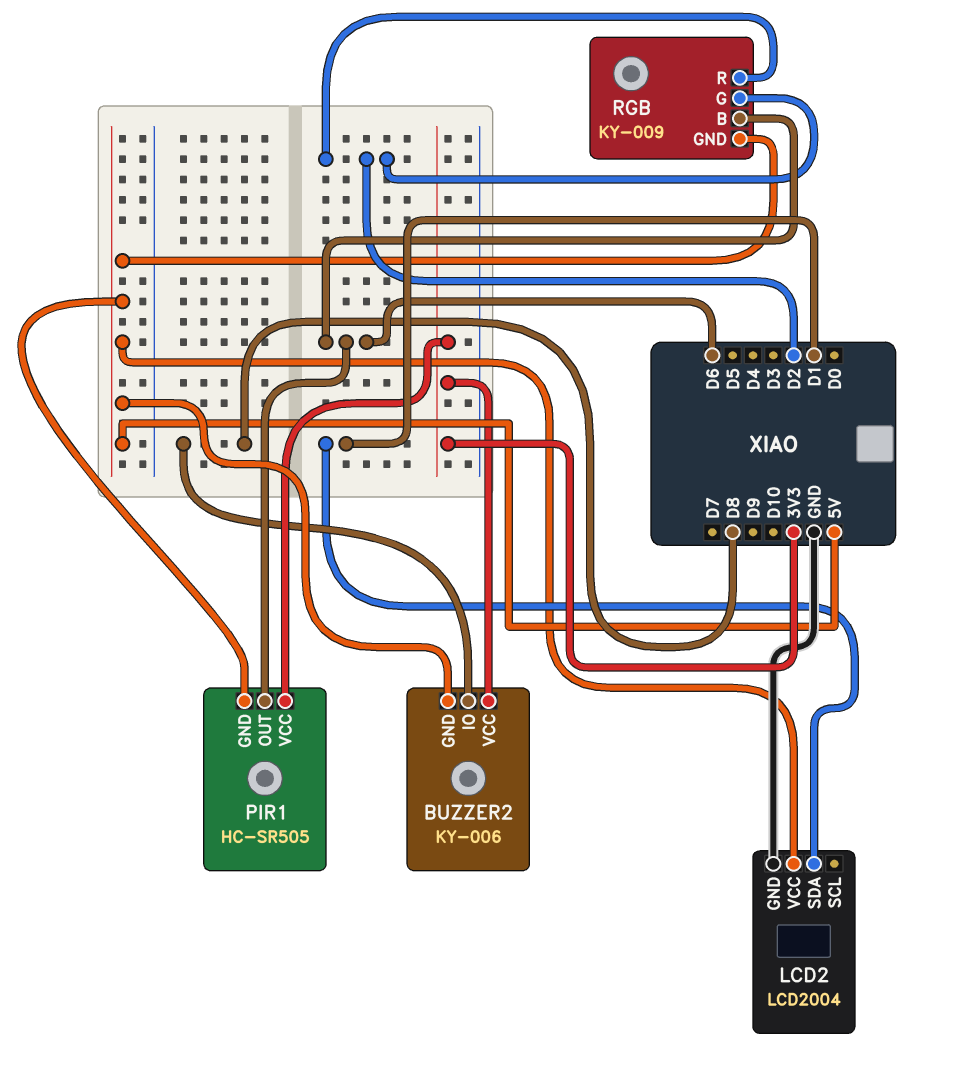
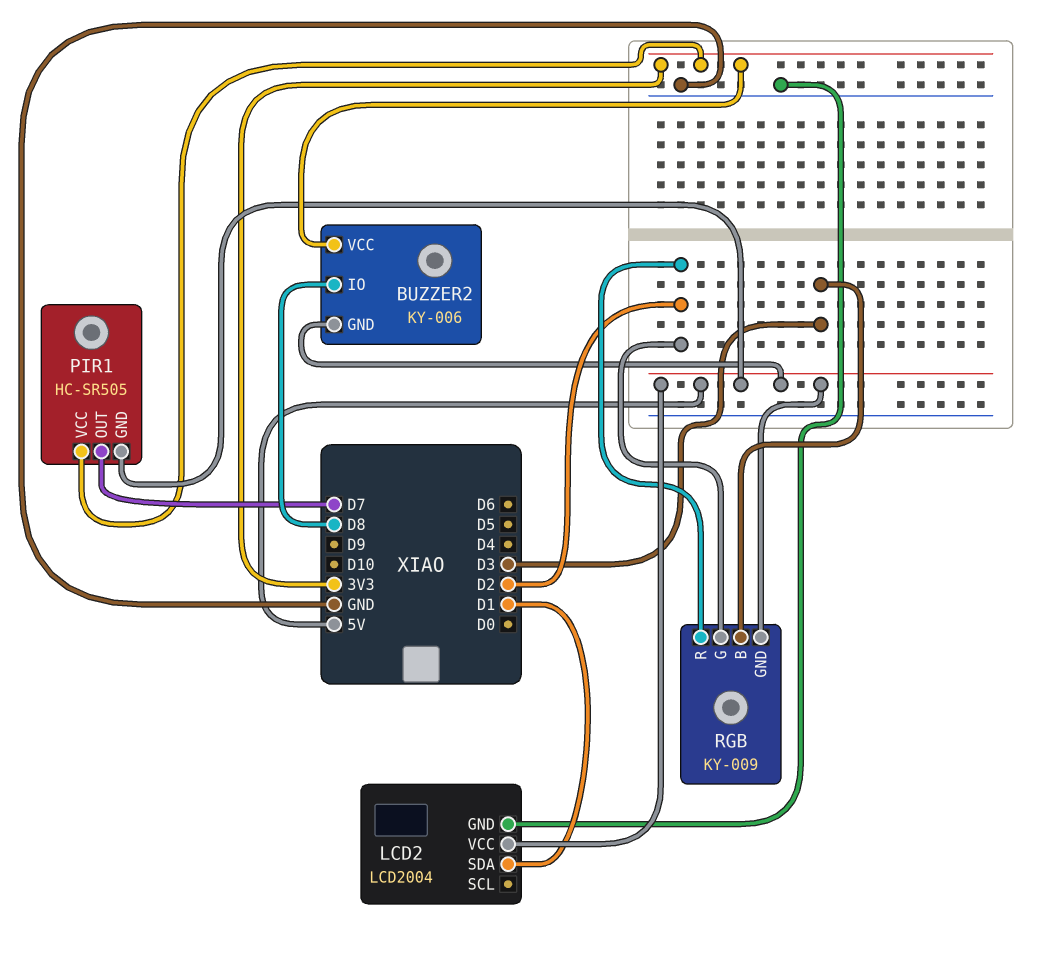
PIR1 pin OUT: D6 -> D7
RGB pin B: D6 -> D3

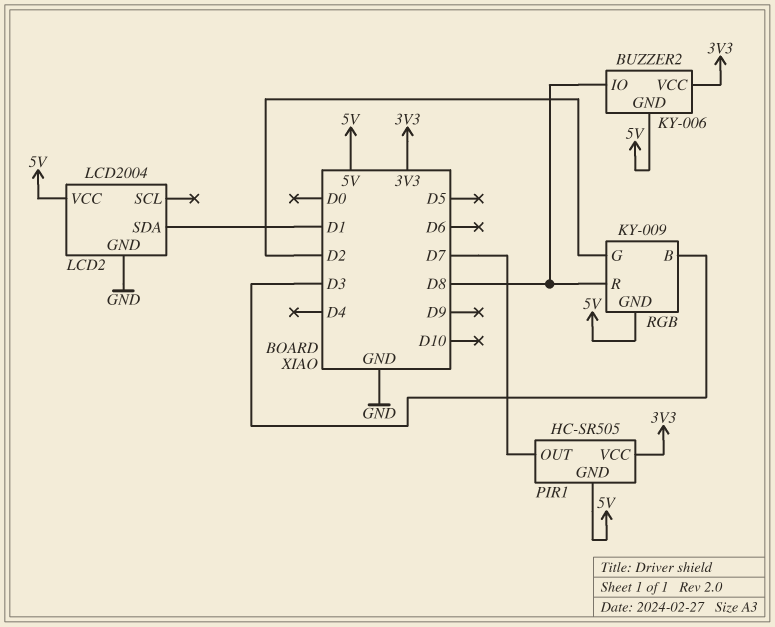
RGB pin R: D2 -> D8

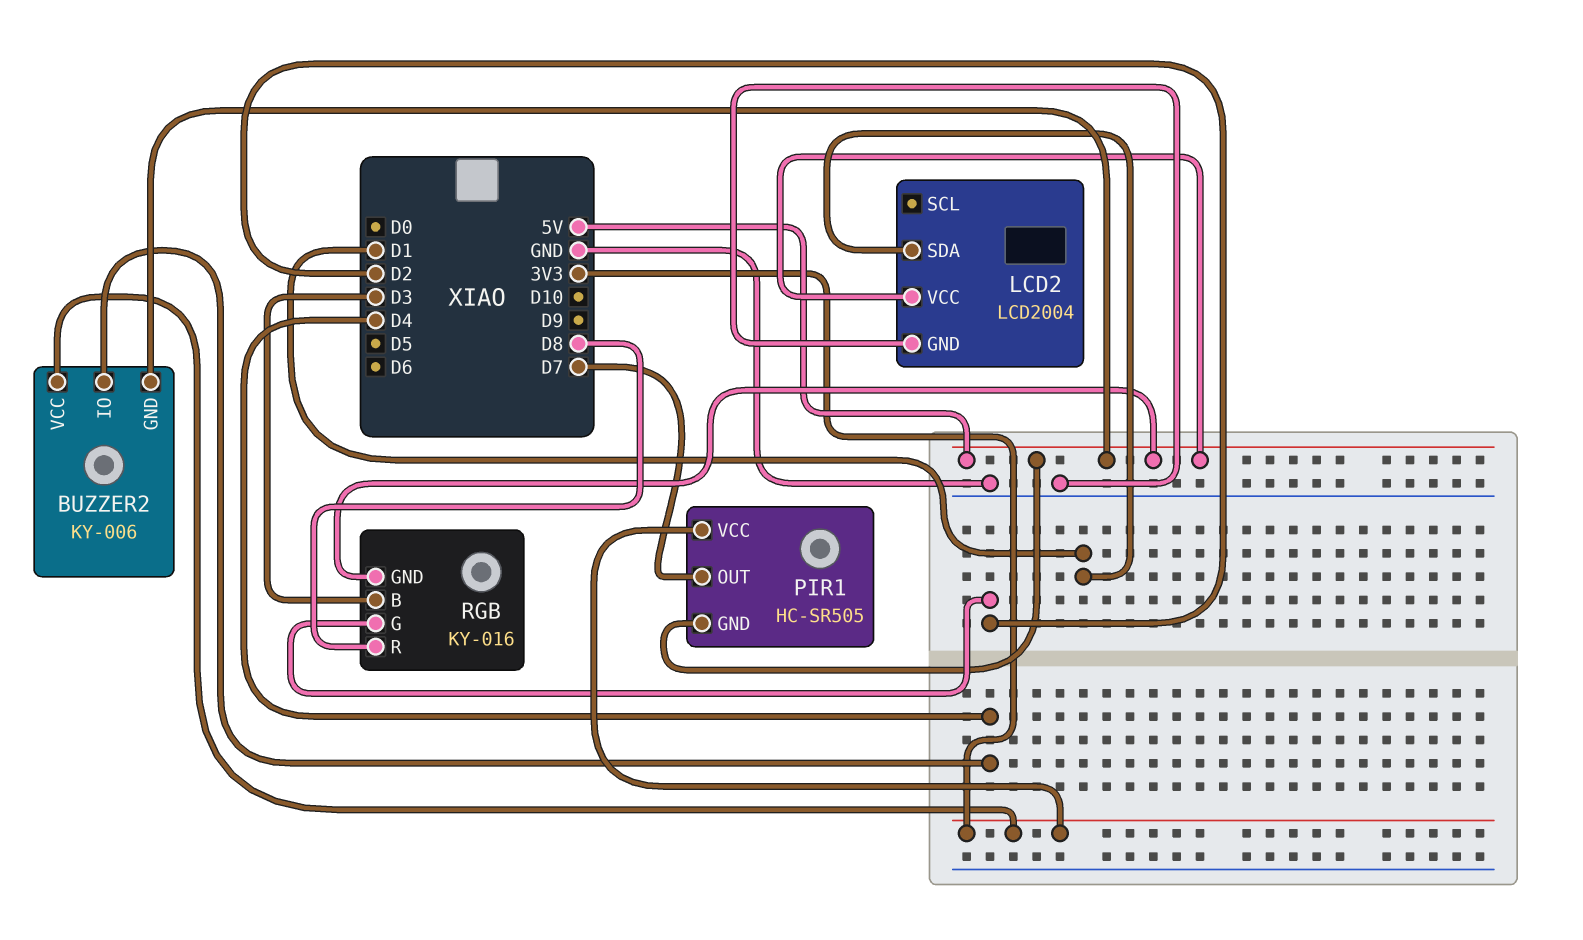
BUZZER2 pin IO: D8 -> D4
RGB: KY-009 -> KY-016

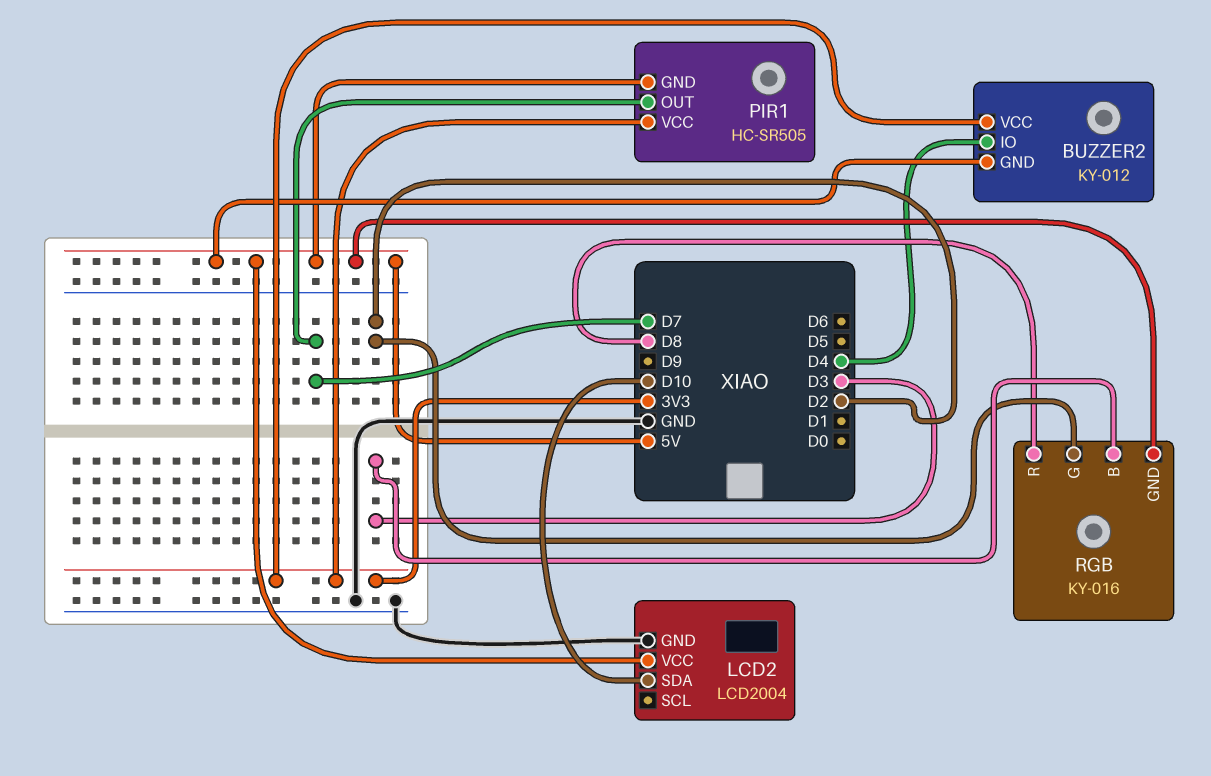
BUZZER2: KY-006 -> KY-012
LCD2 pin SDA: D1 -> D10

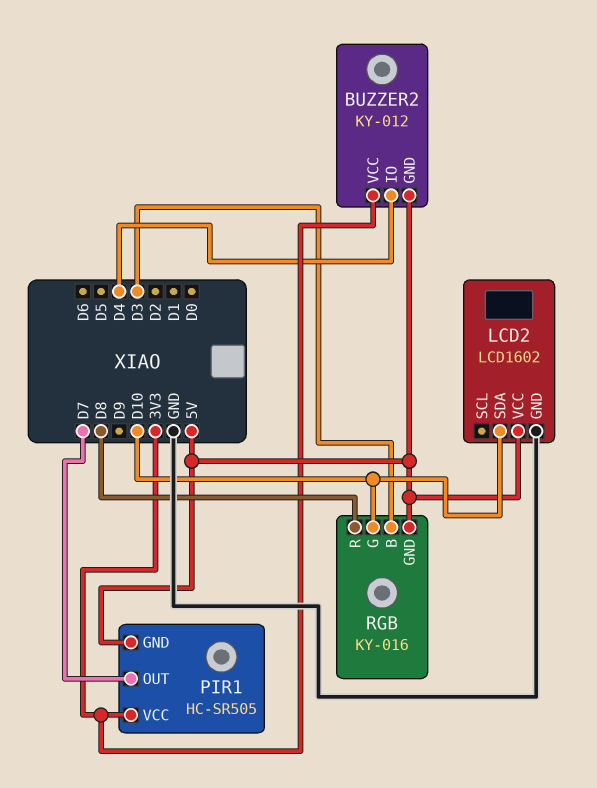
LCD2: LCD2004 -> LCD1602
RGB pin G: D2 -> D10

